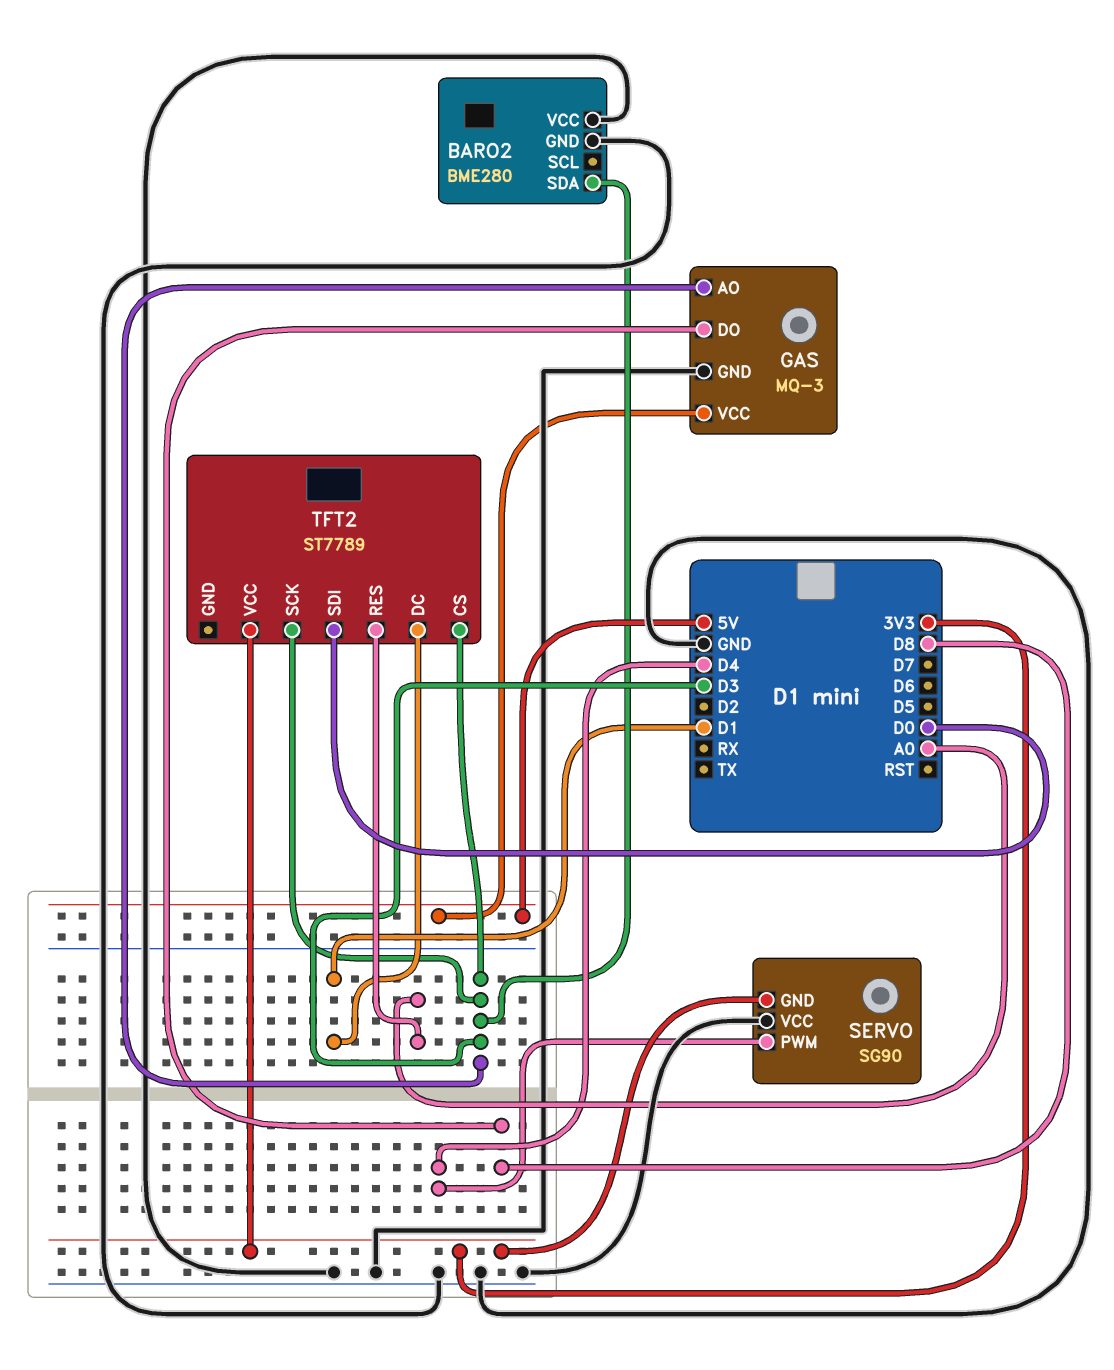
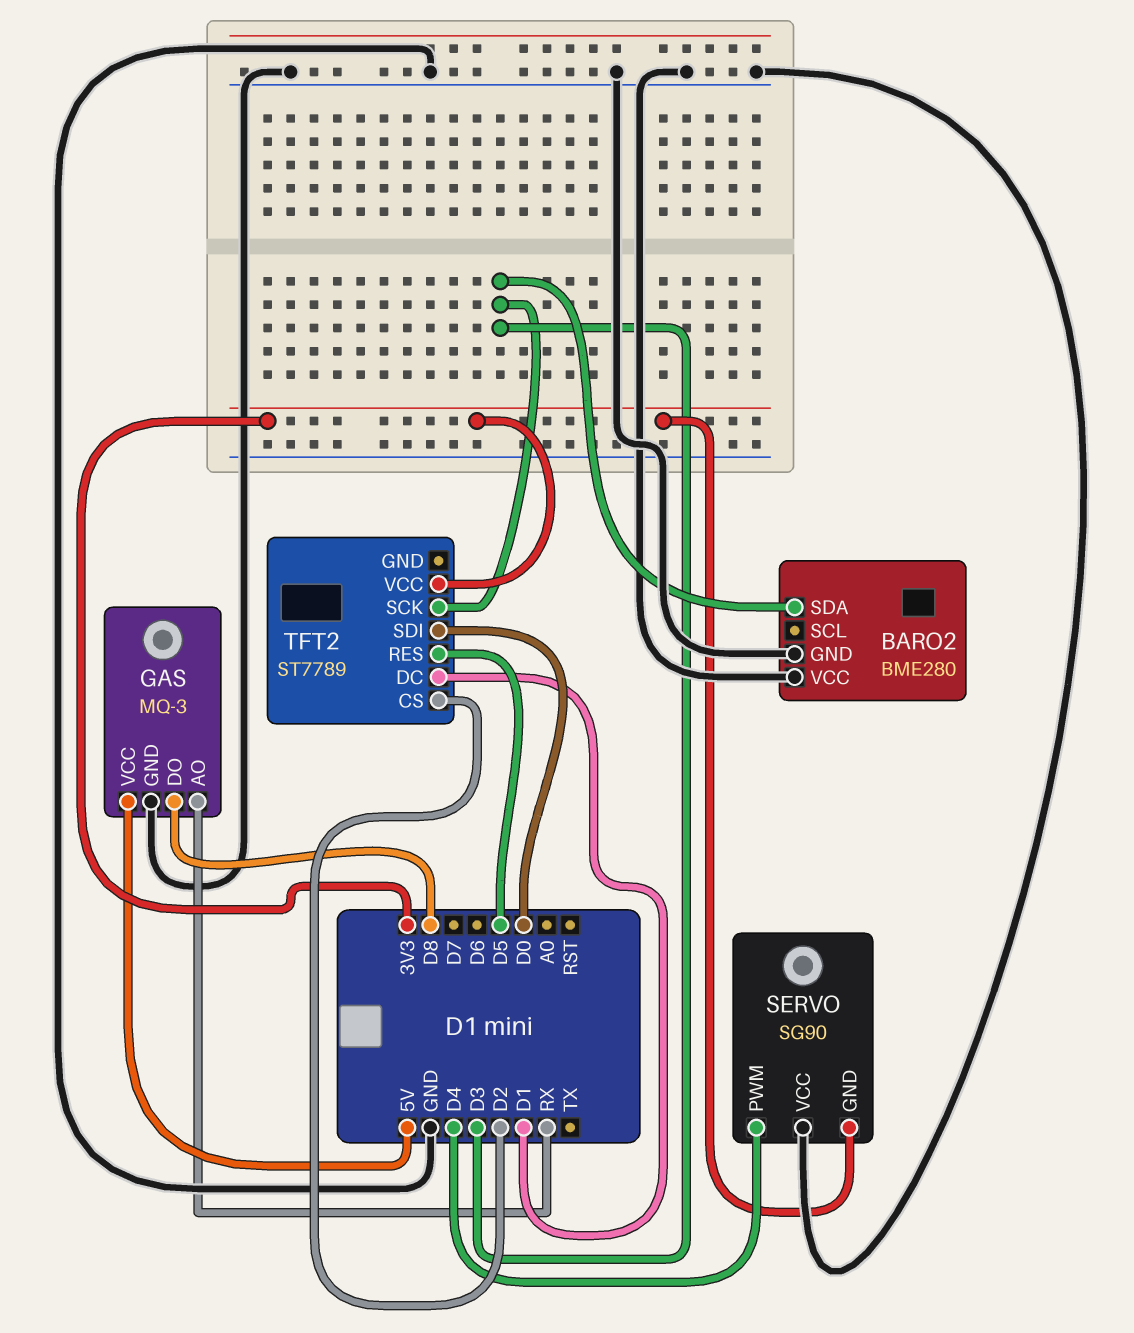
GAS pin AO: D3 -> RX
TFT2 pin CS: D3 -> D2
TFT2 pin RES: A0 -> D5

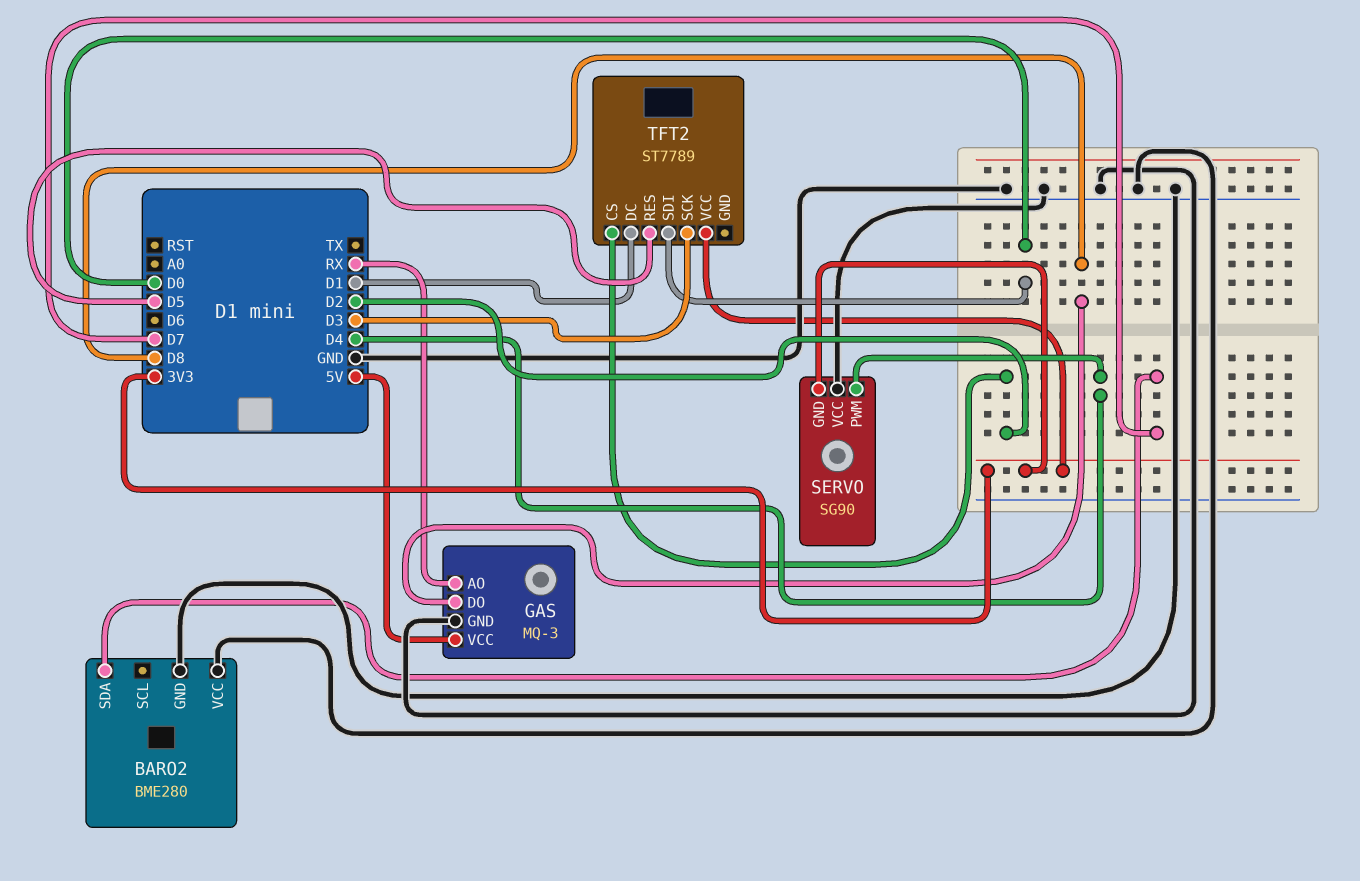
BARO2 pin SDA: D3 -> D7

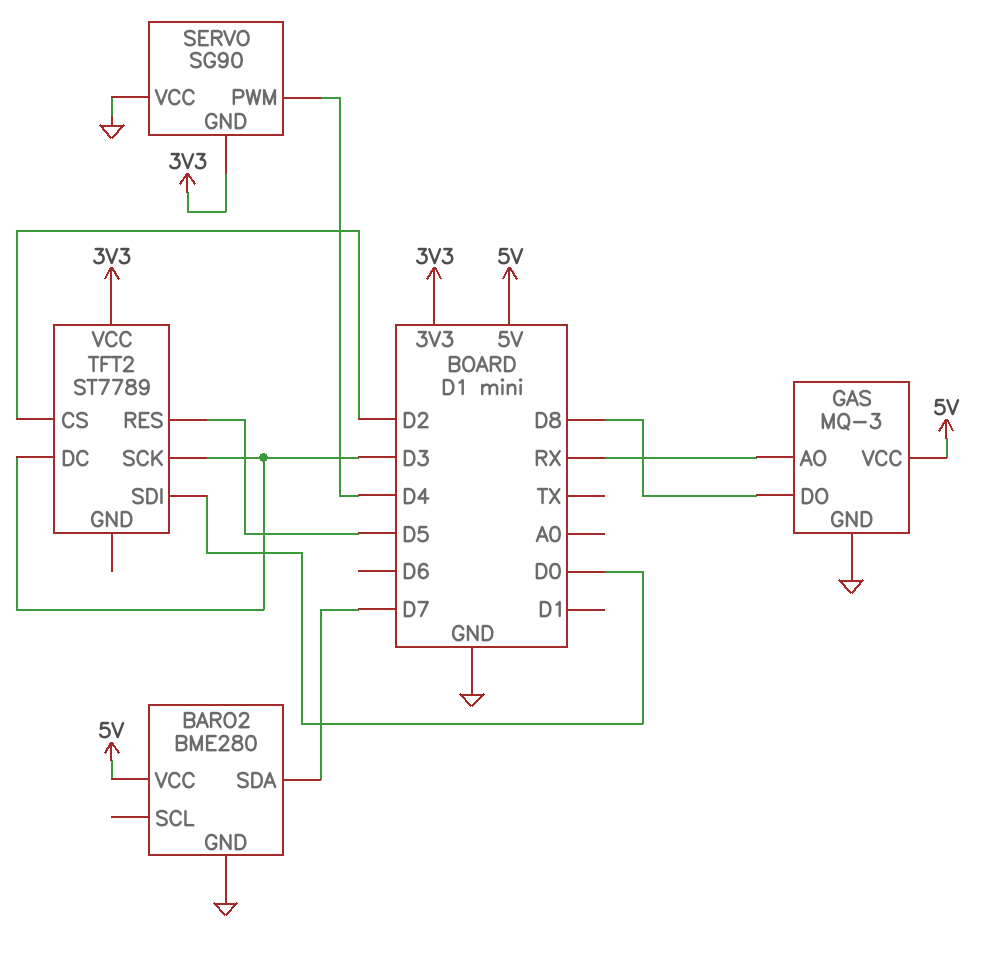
BARO2 pin VCC: GND -> 5V
TFT2 pin DC: D1 -> D3

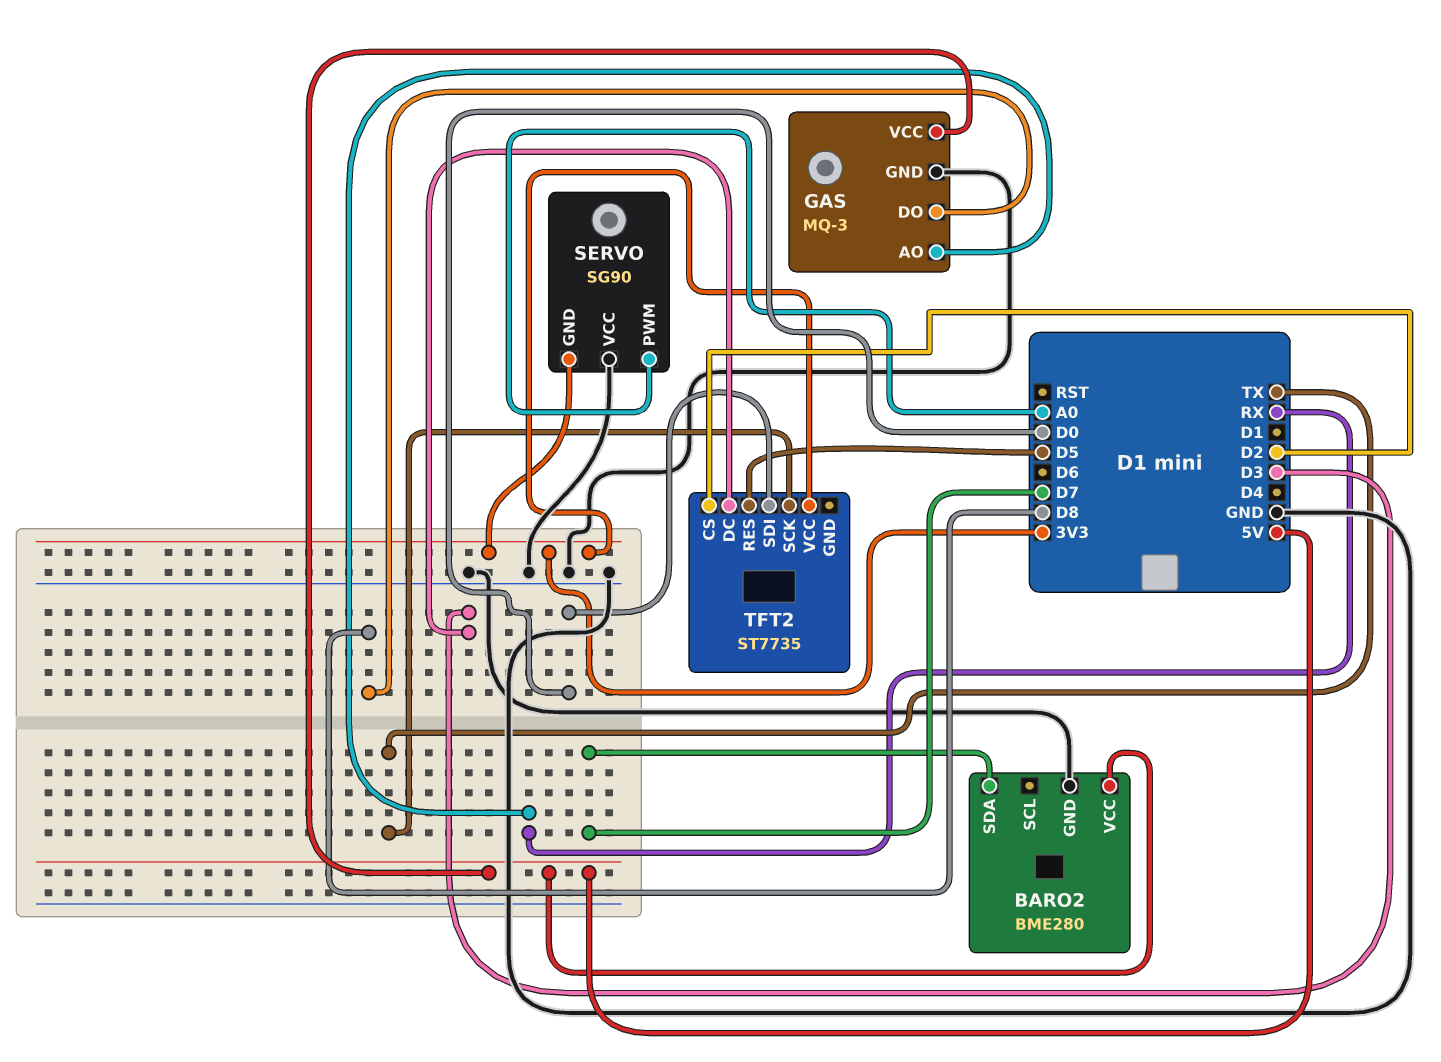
SERVO pin PWM: D4 -> A0
TFT2: ST7789 -> ST7735
TFT2 pin SCK: D3 -> TX

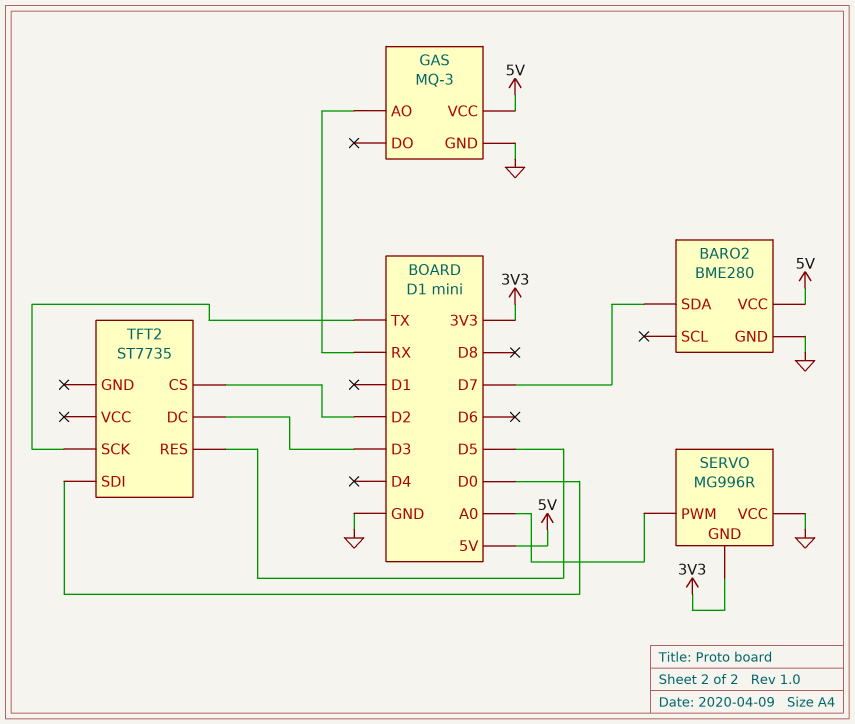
GAS pin DO: D8 -> none
SERVO: SG90 -> MG996R
TFT2 pin VCC: 3V3 -> none

